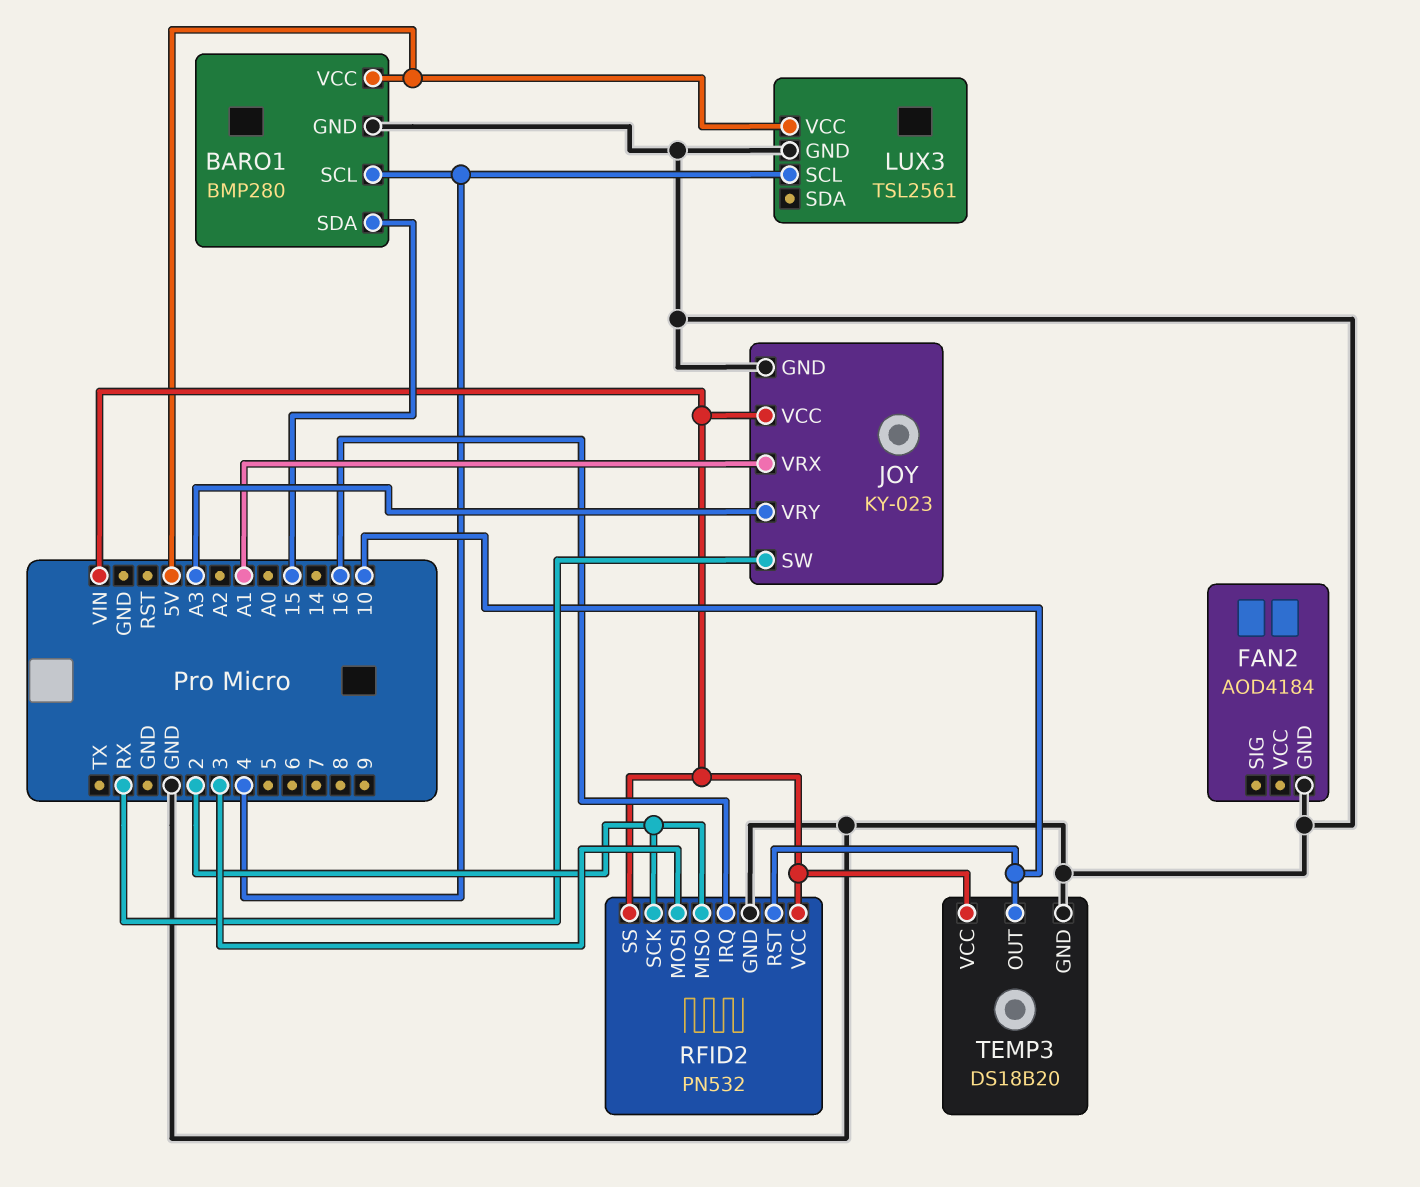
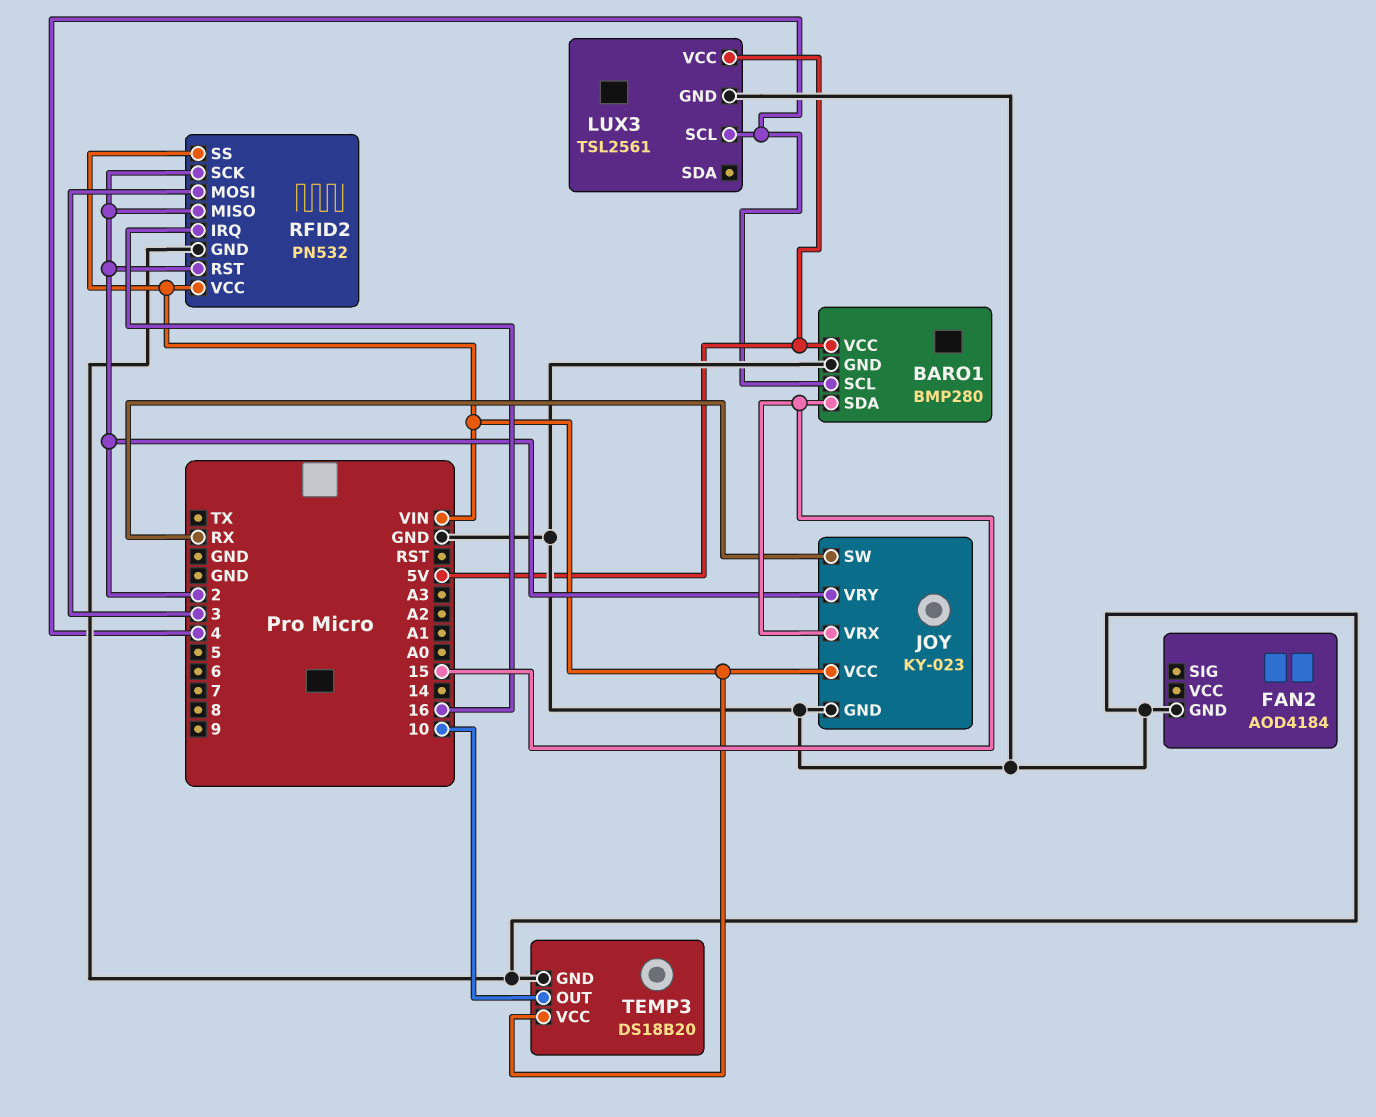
JOY pin VRX: A1 -> 15
JOY pin VRY: A3 -> 2
RFID2 pin RST: 10 -> 2

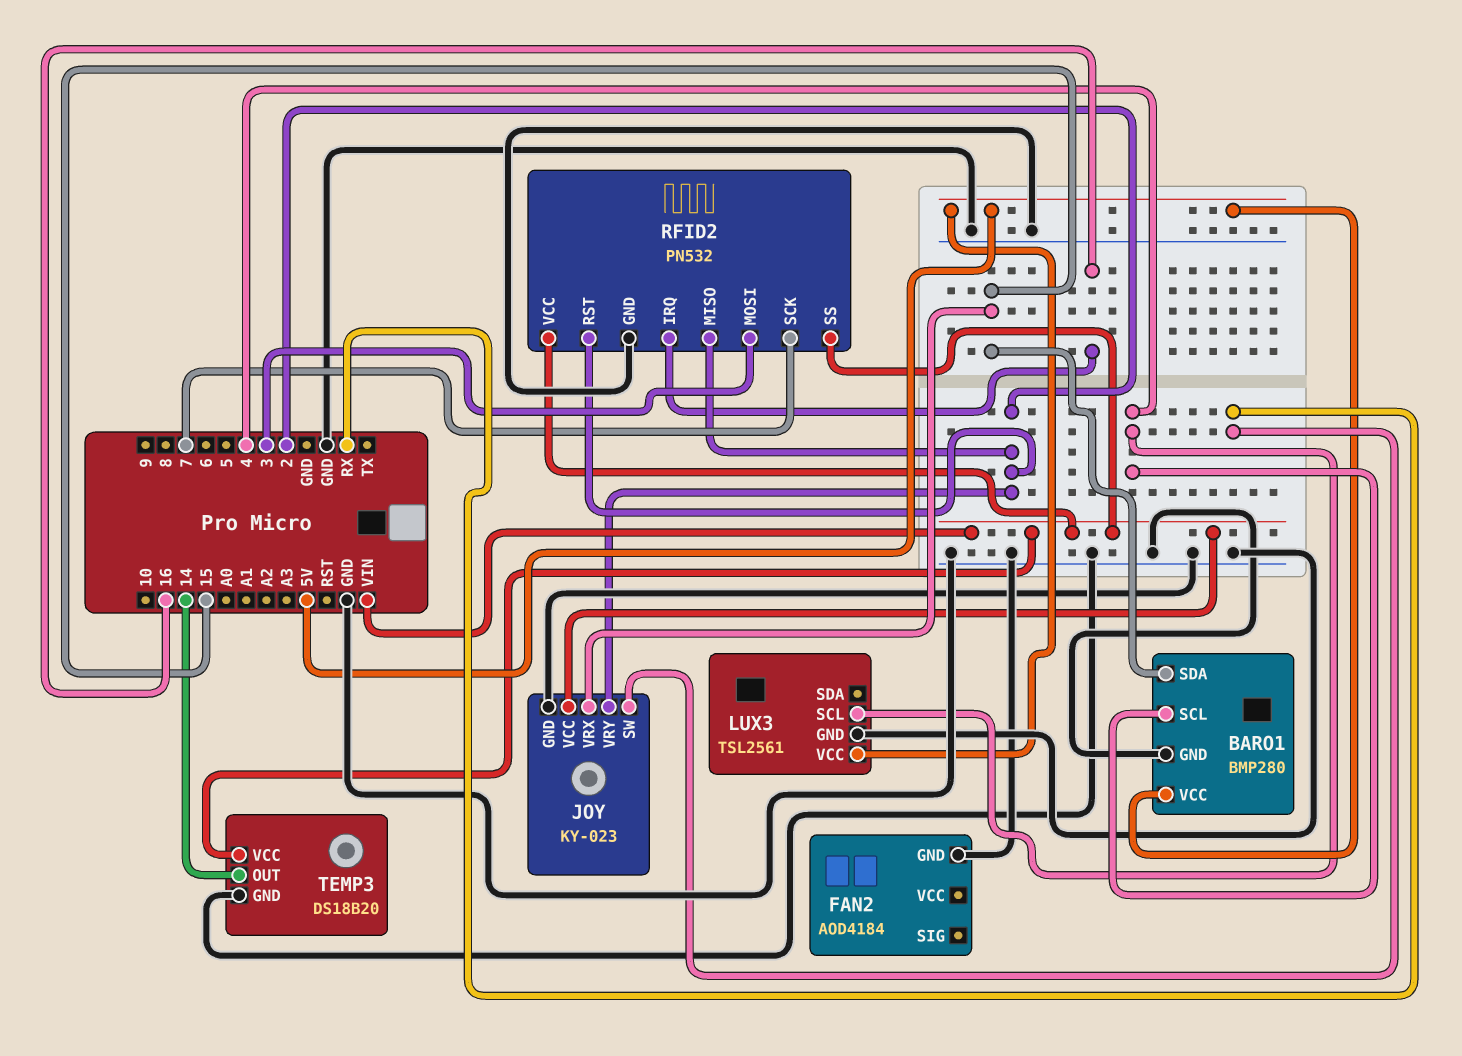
RFID2 pin SCK: 2 -> 7
TEMP3 pin OUT: 10 -> 14

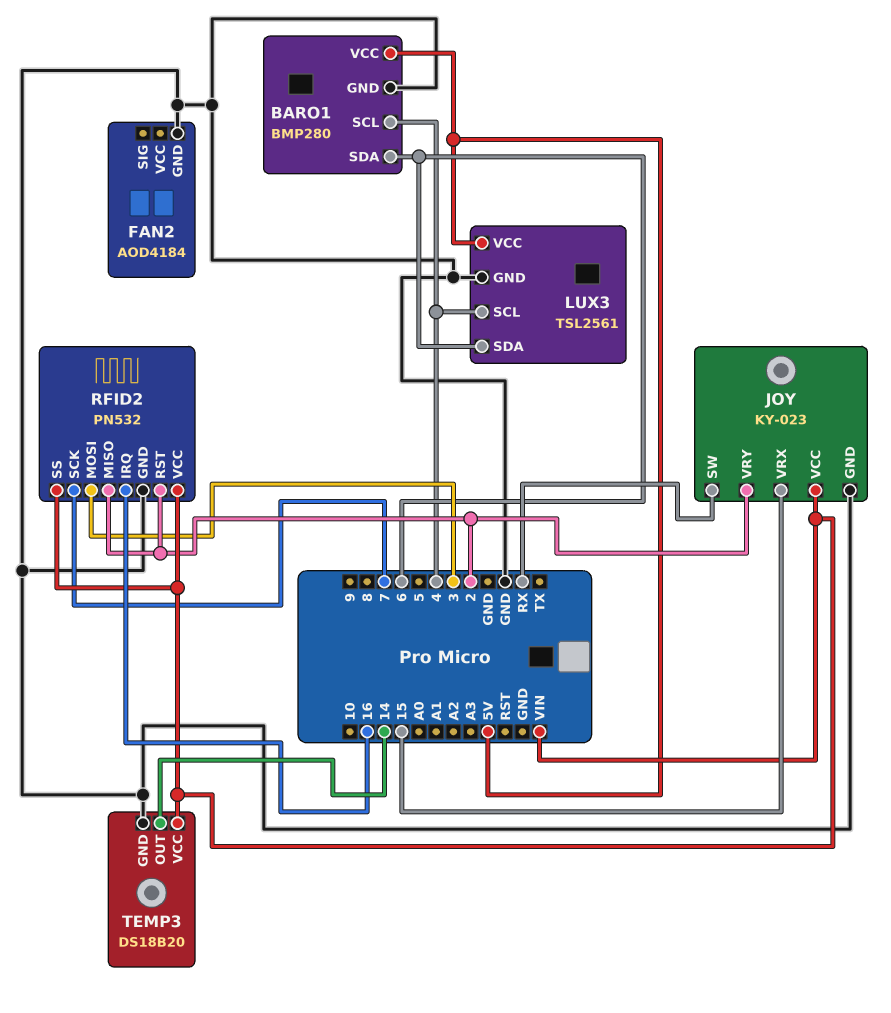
BARO1 pin SDA: 15 -> 6
LUX3 pin SDA: none -> 6

